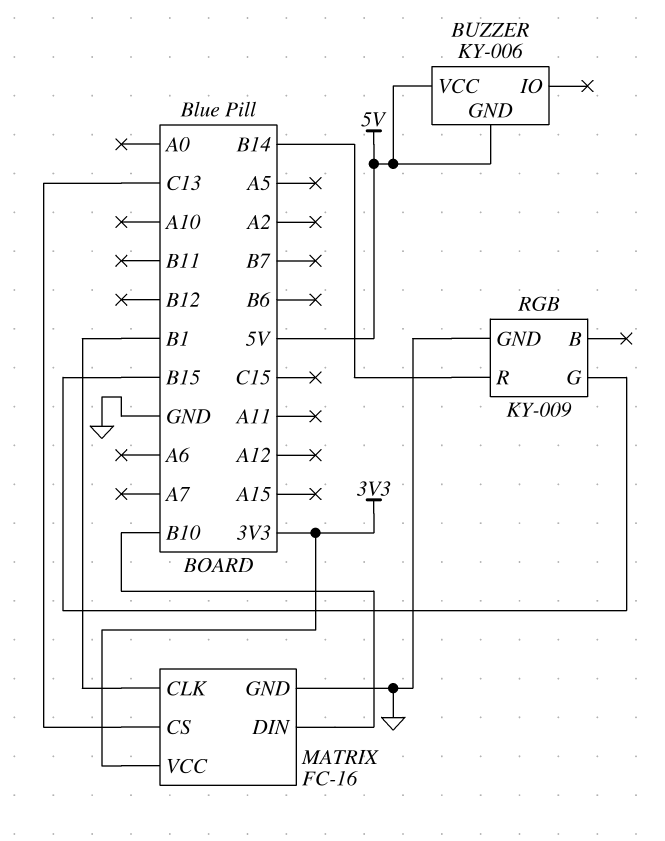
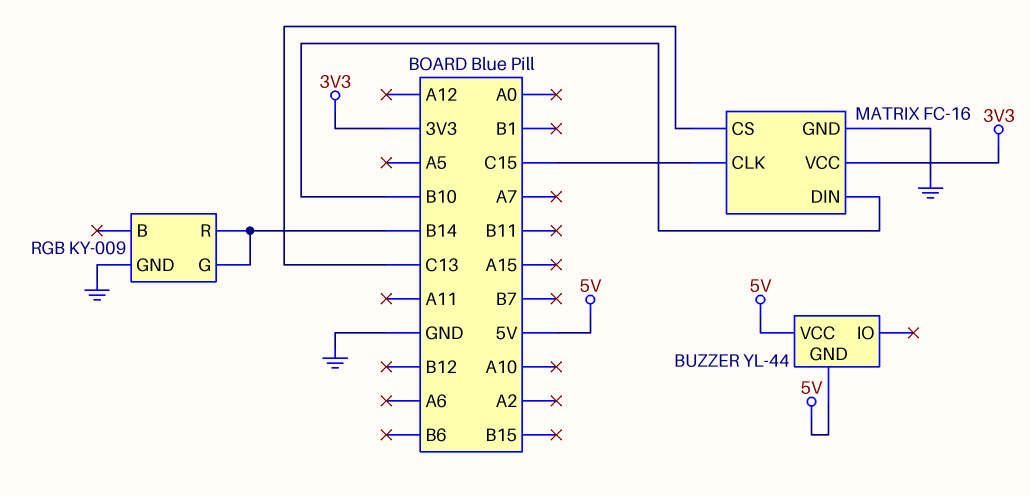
BUZZER: KY-006 -> YL-44
MATRIX pin CLK: B1 -> C15
RGB pin G: B15 -> B14

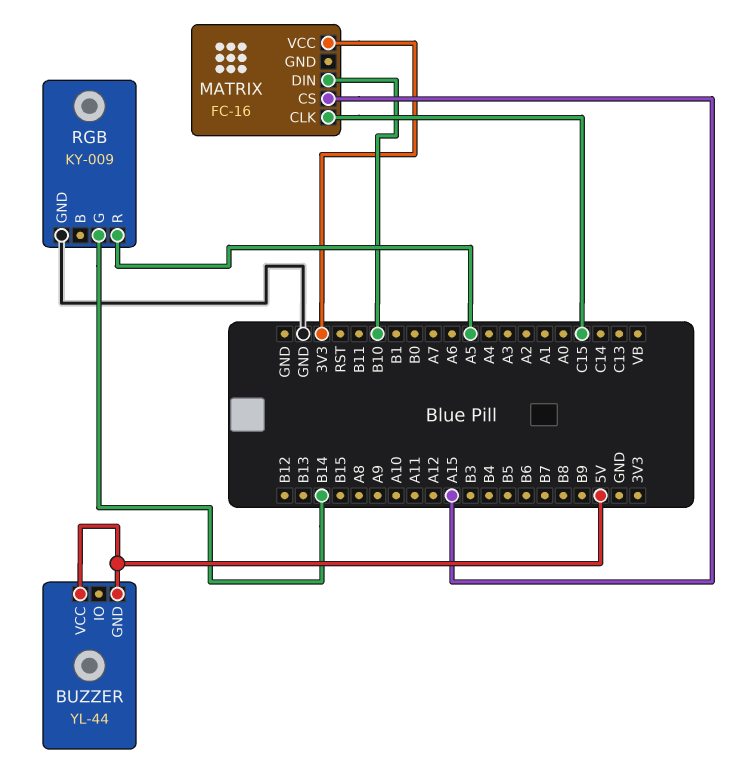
MATRIX pin CS: C13 -> A15
MATRIX pin GND: GND -> none
RGB pin R: B14 -> A5

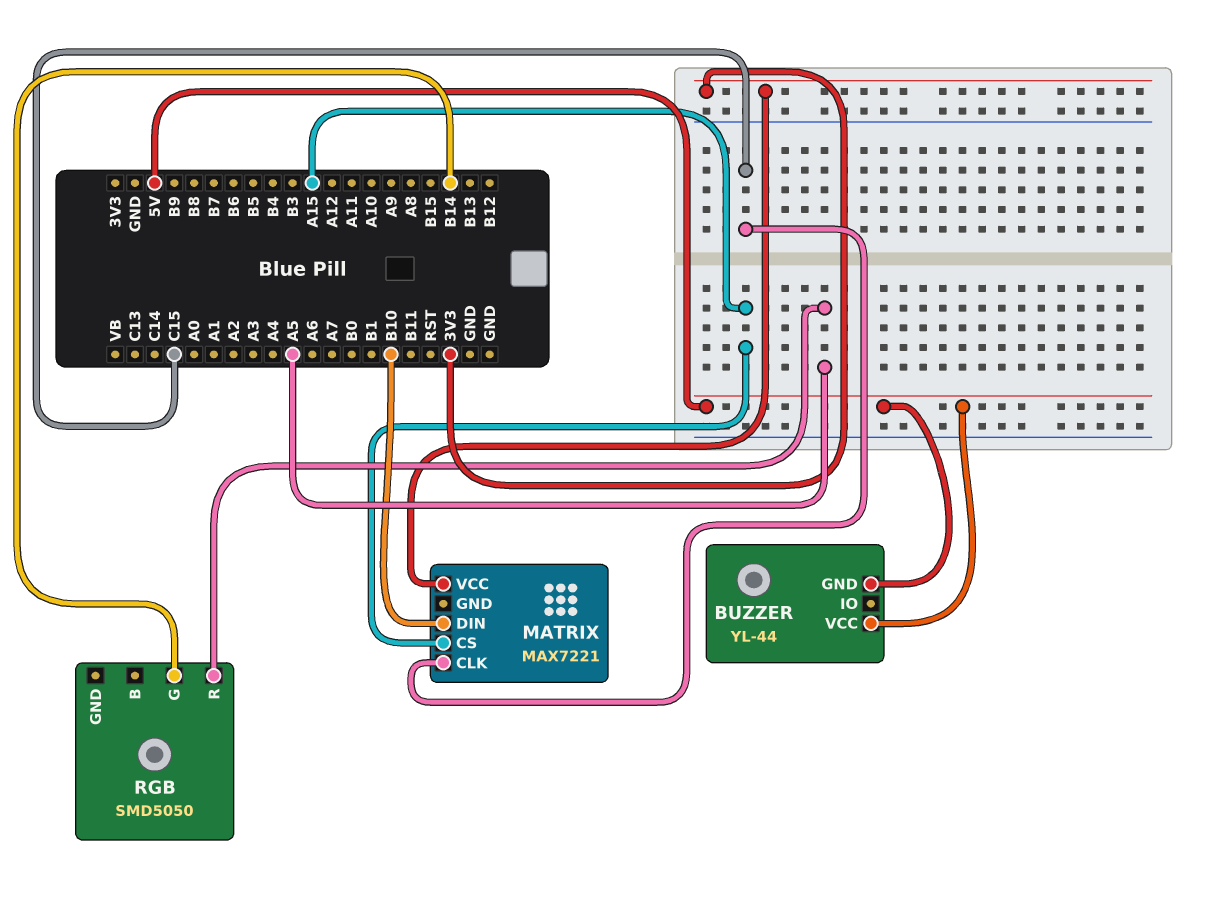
MATRIX: FC-16 -> MAX7221
RGB: KY-009 -> SMD5050
RGB pin GND: GND -> none

